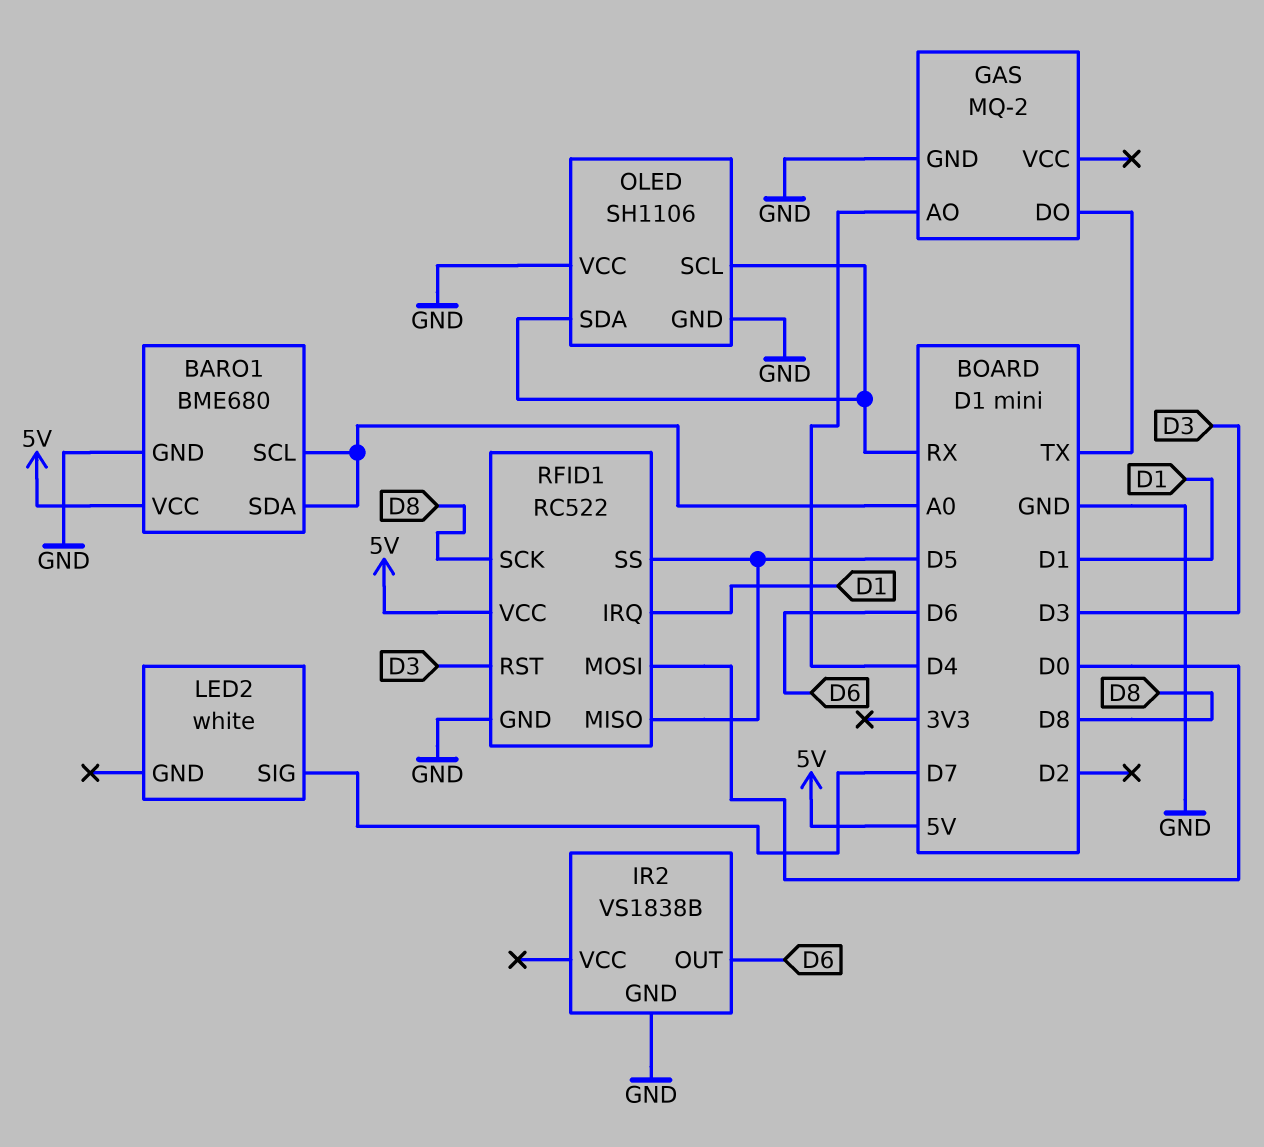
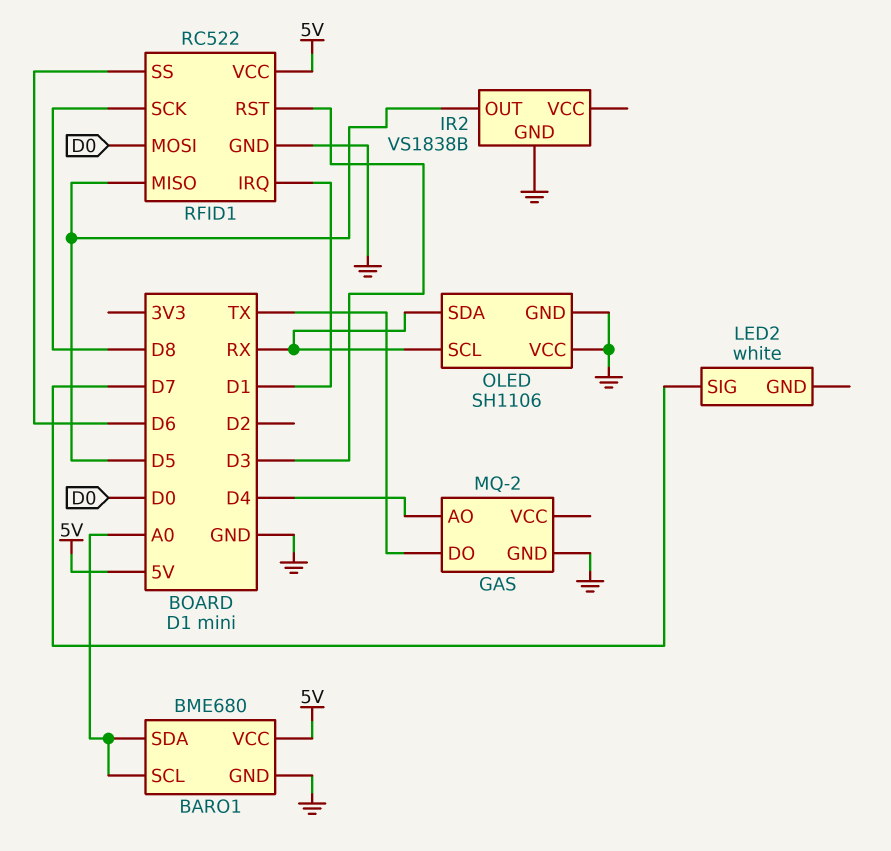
IR2 pin OUT: D6 -> D5
RFID1 pin SS: D5 -> D6

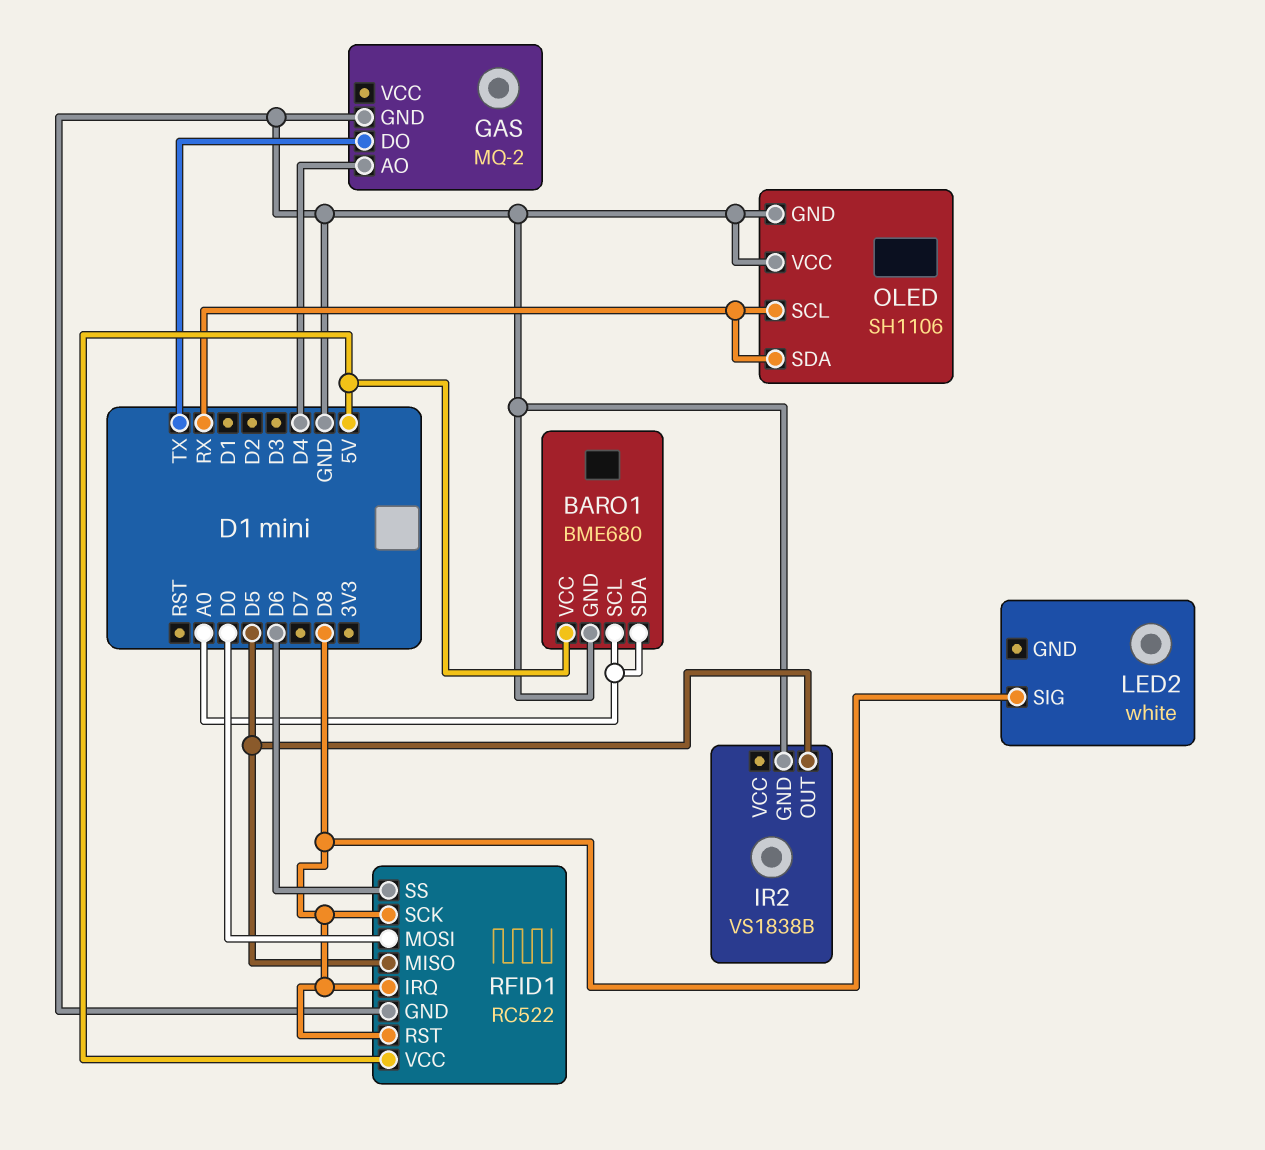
LED2 pin SIG: D7 -> D8
RFID1 pin IRQ: D1 -> D8
RFID1 pin RST: D3 -> D8

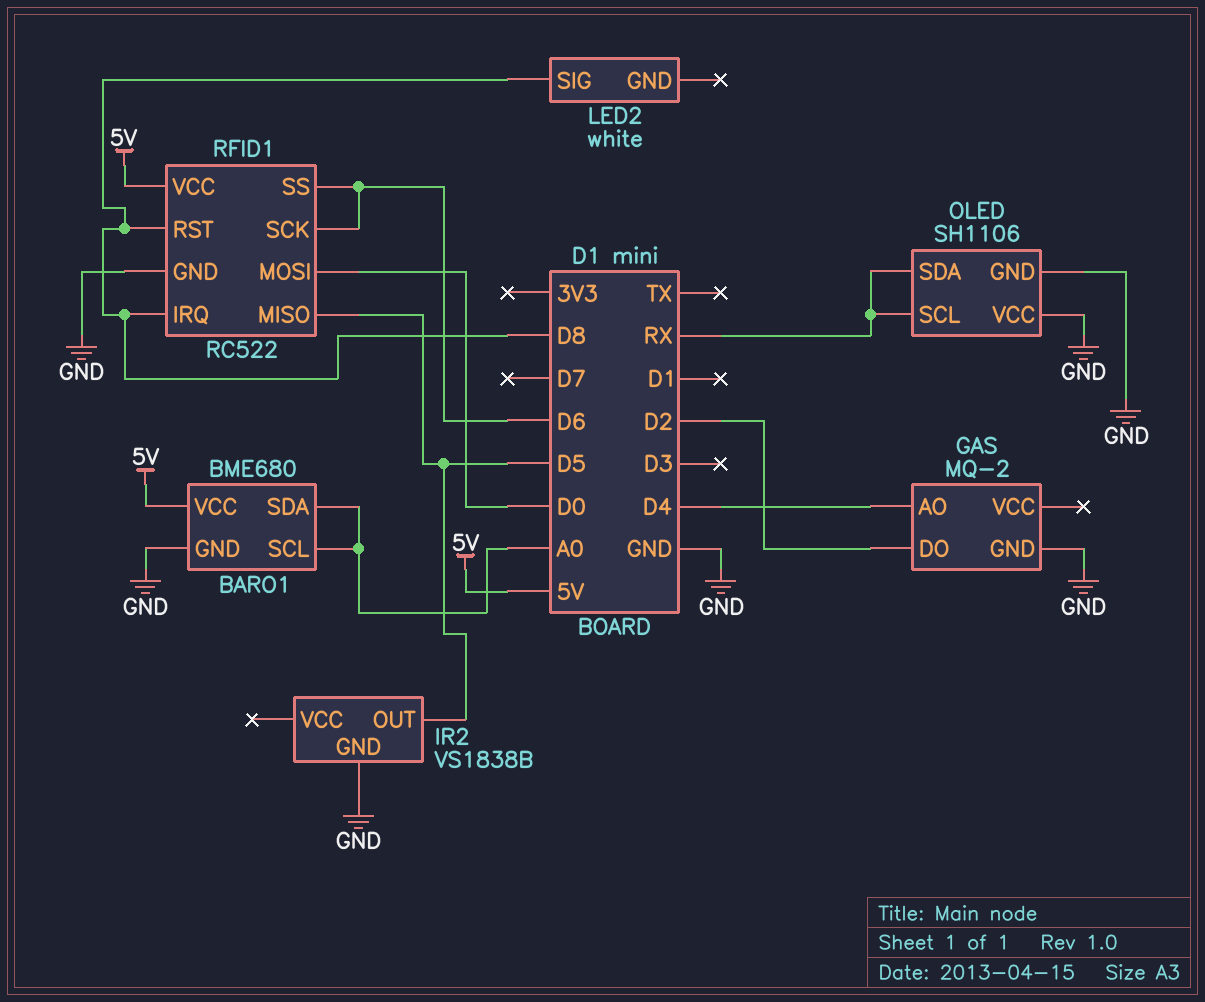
GAS pin DO: TX -> D2
RFID1 pin SCK: D8 -> D6

